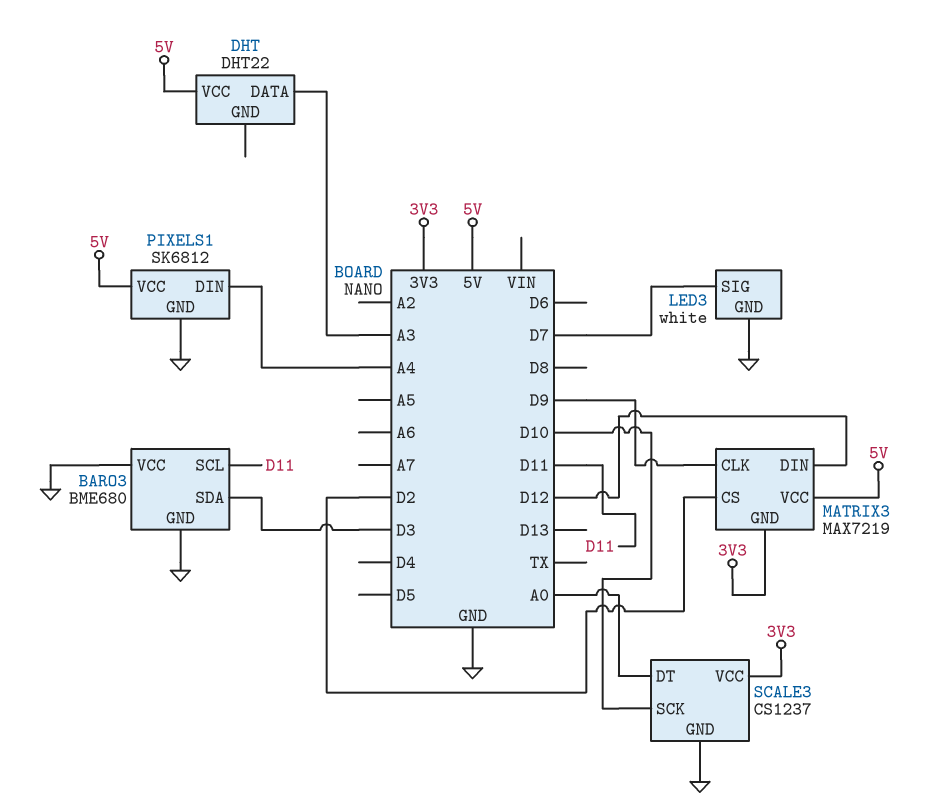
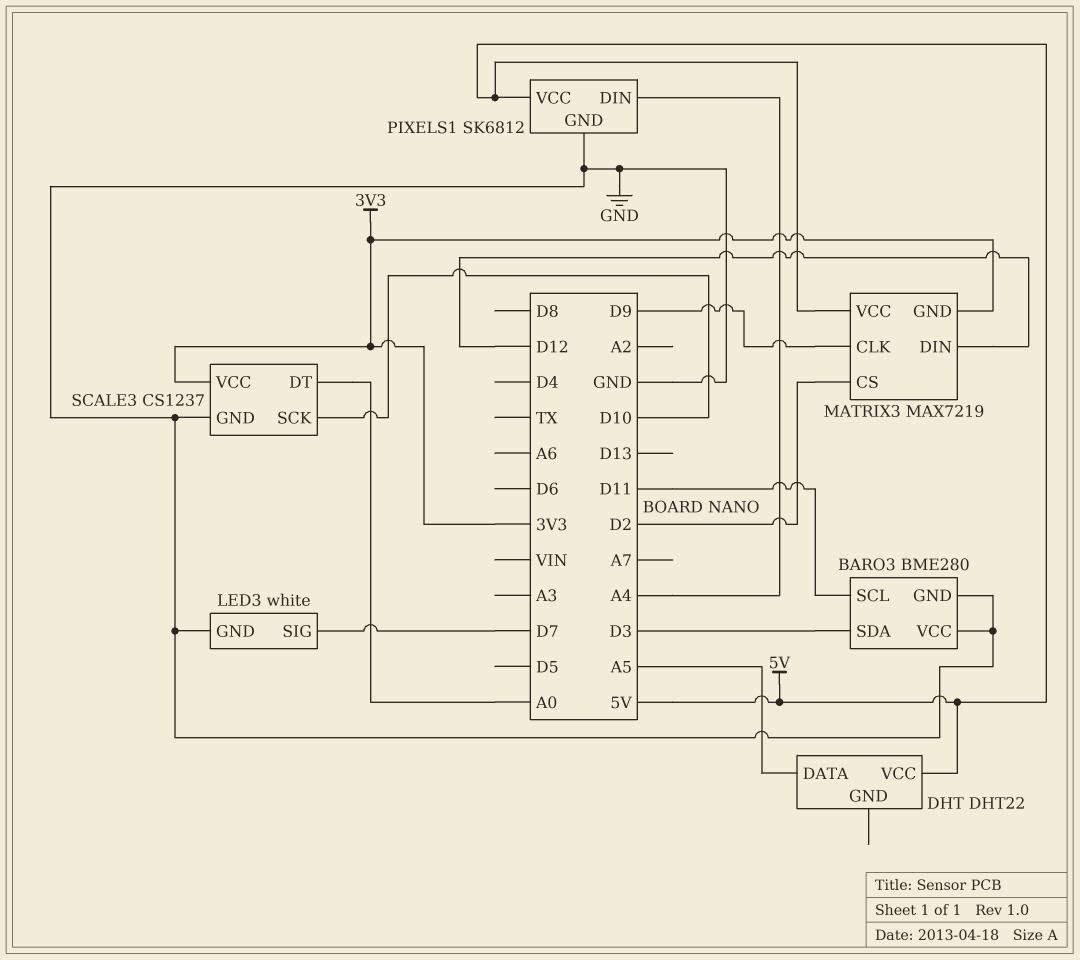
BARO3: BME680 -> BME280
DHT pin DATA: A3 -> A5

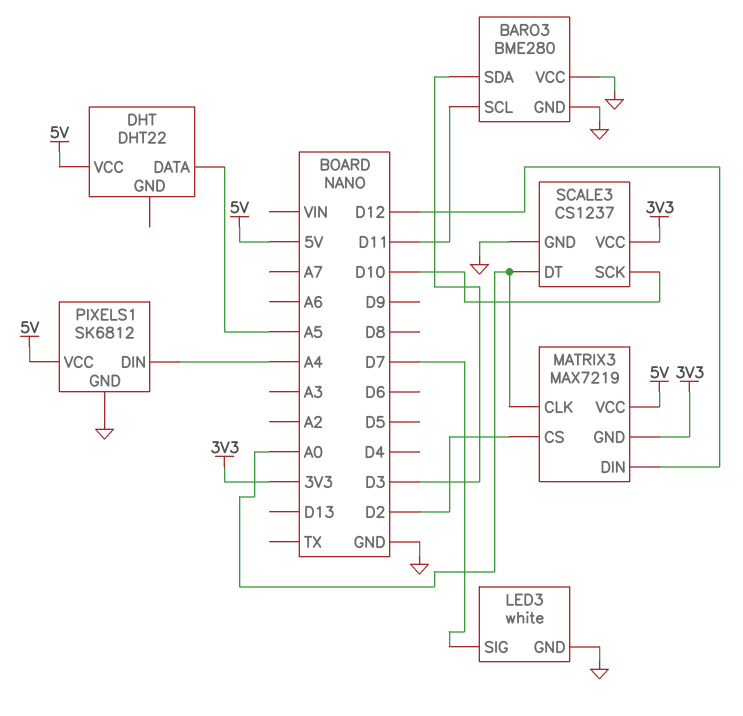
MATRIX3 pin CLK: D9 -> A0

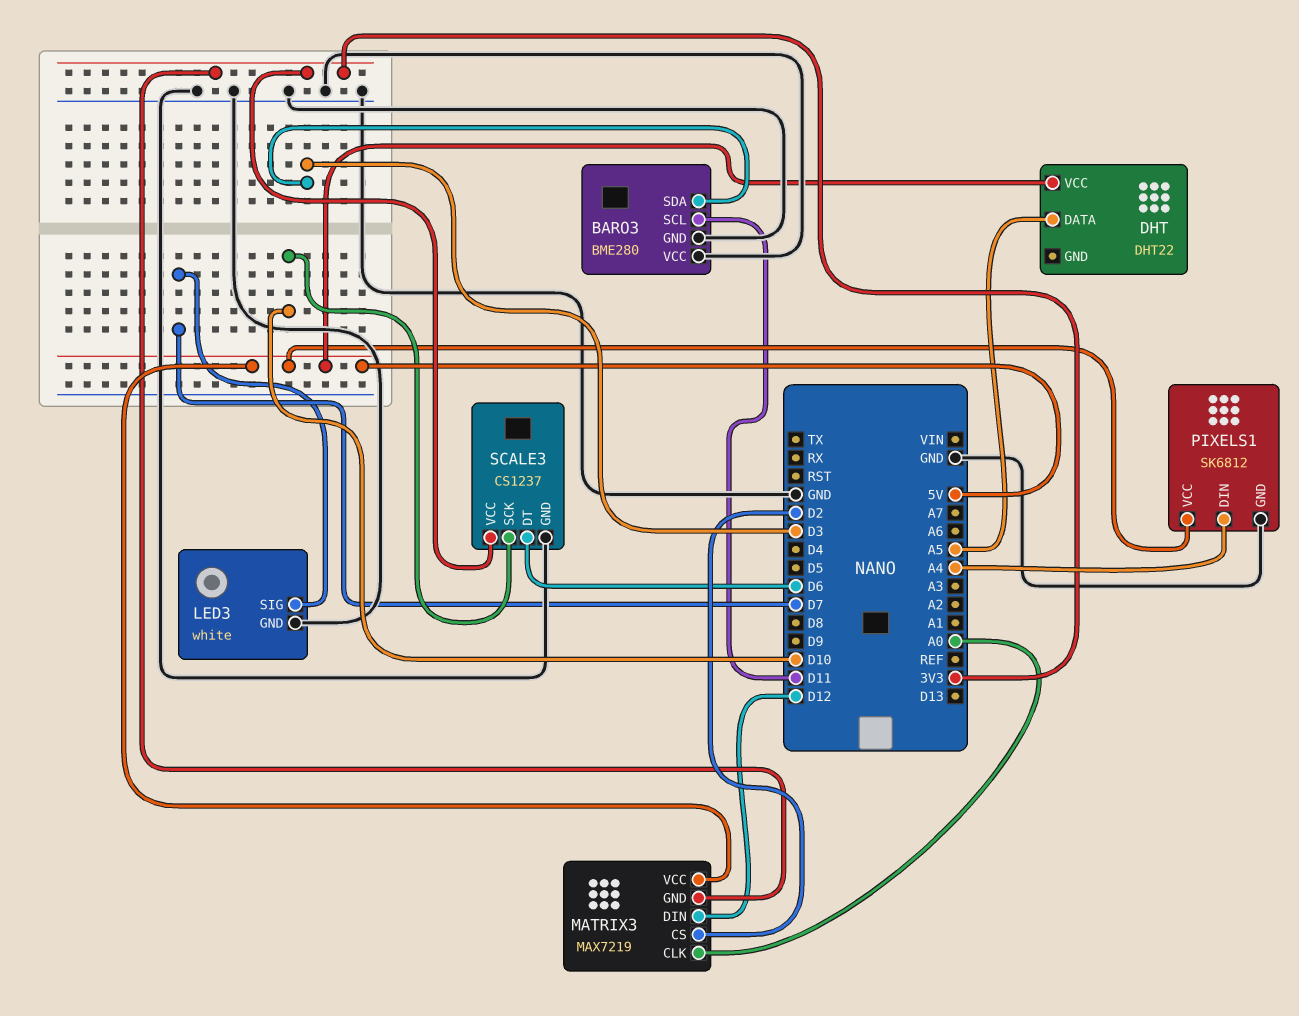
SCALE3 pin DT: A0 -> D6

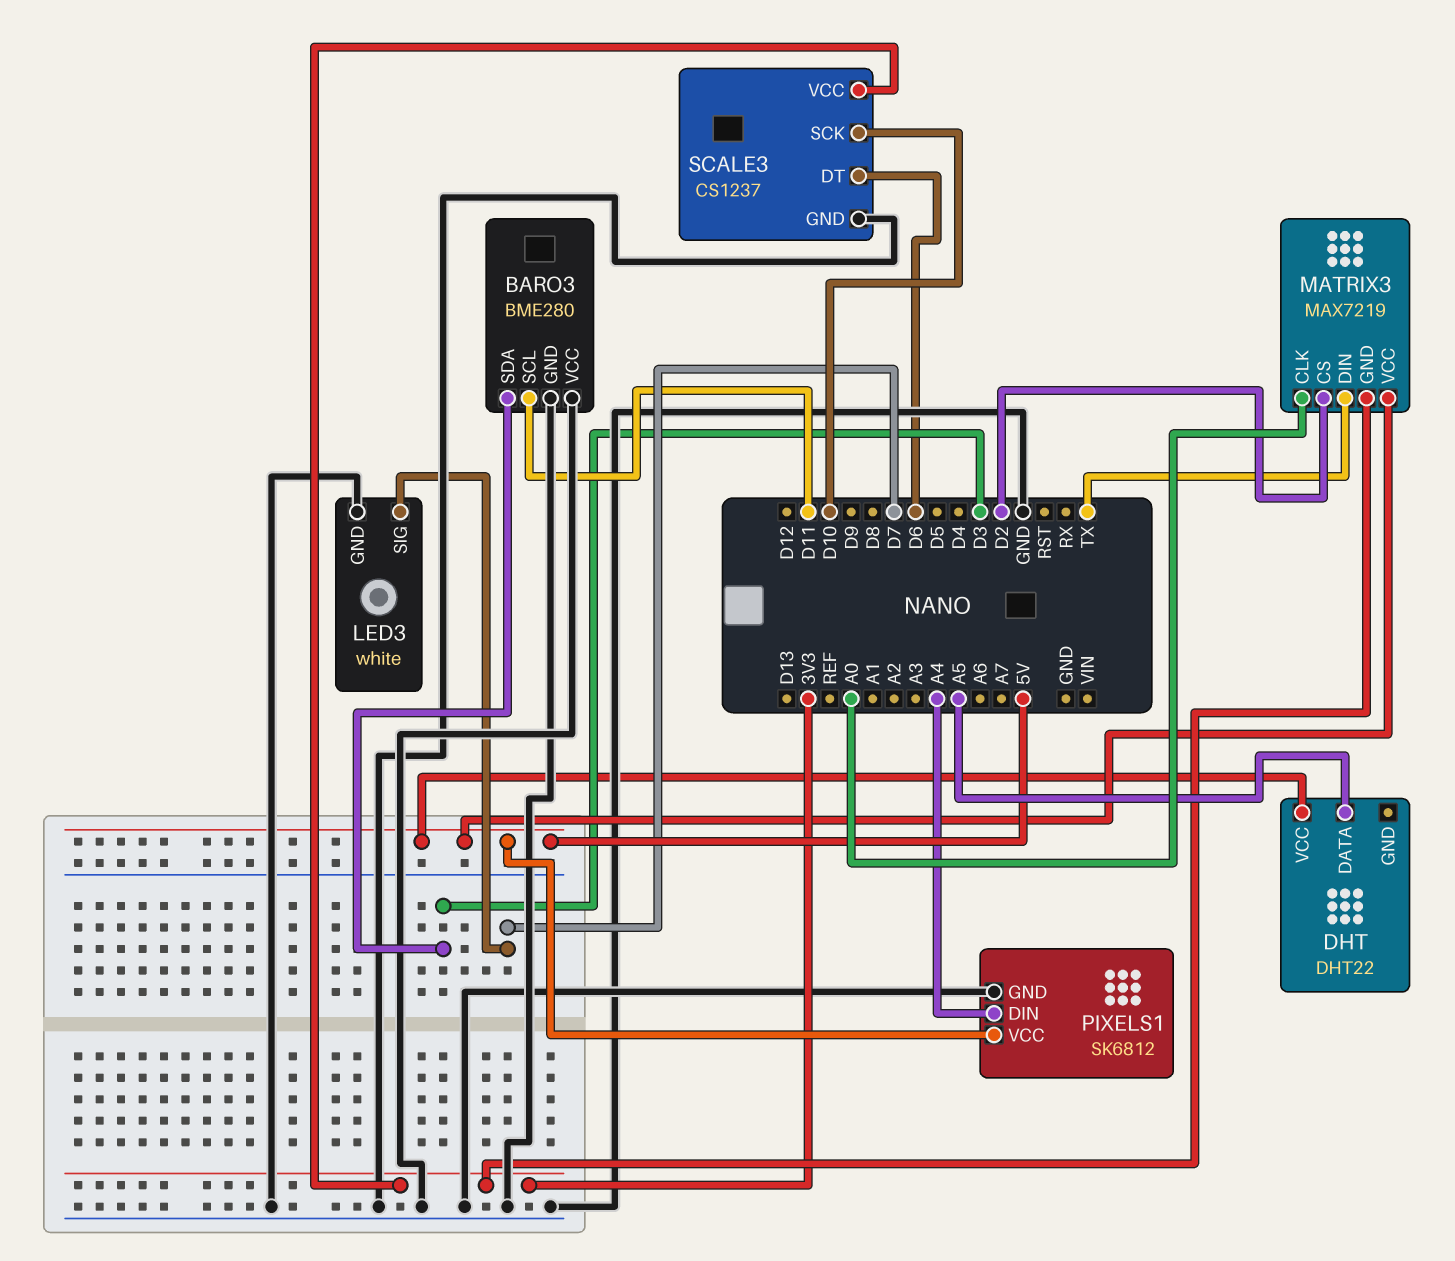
MATRIX3 pin DIN: D12 -> TX

